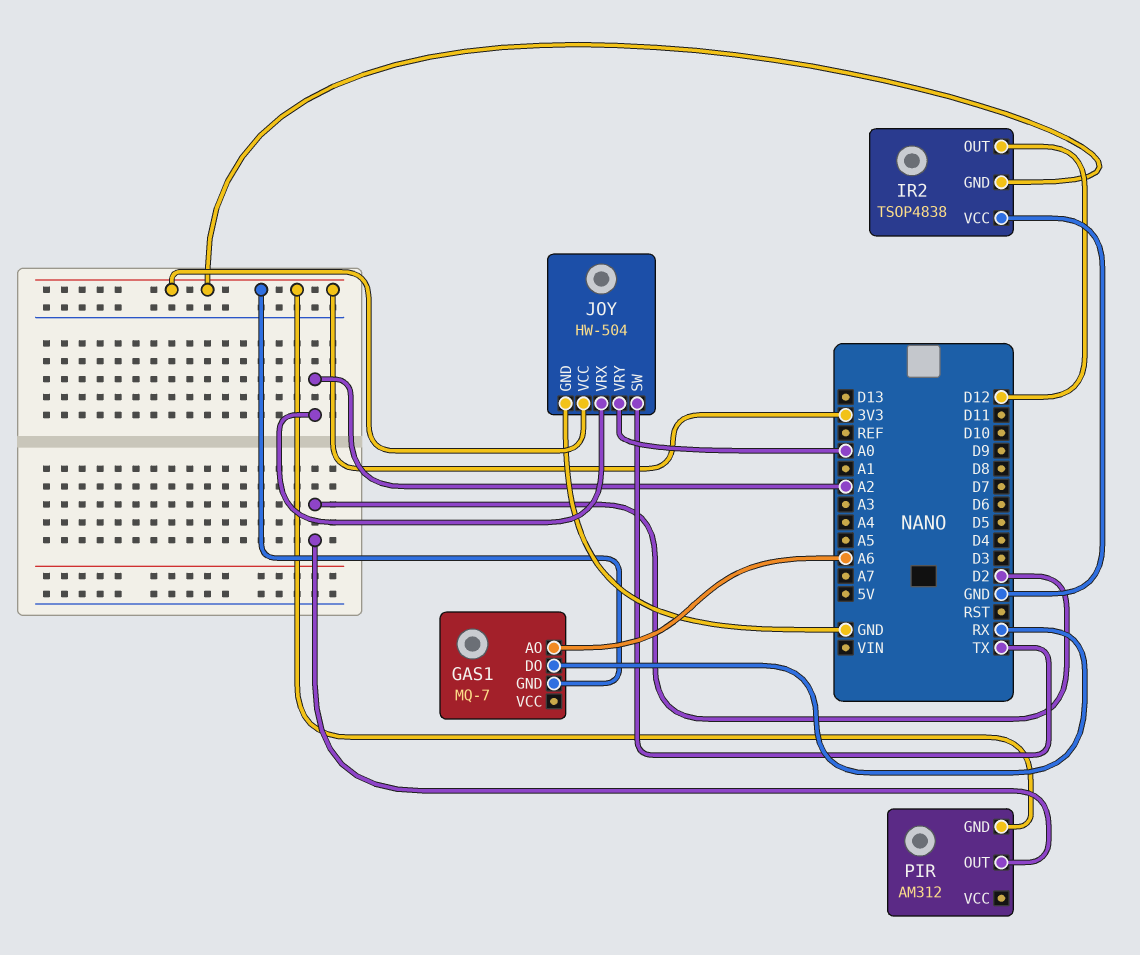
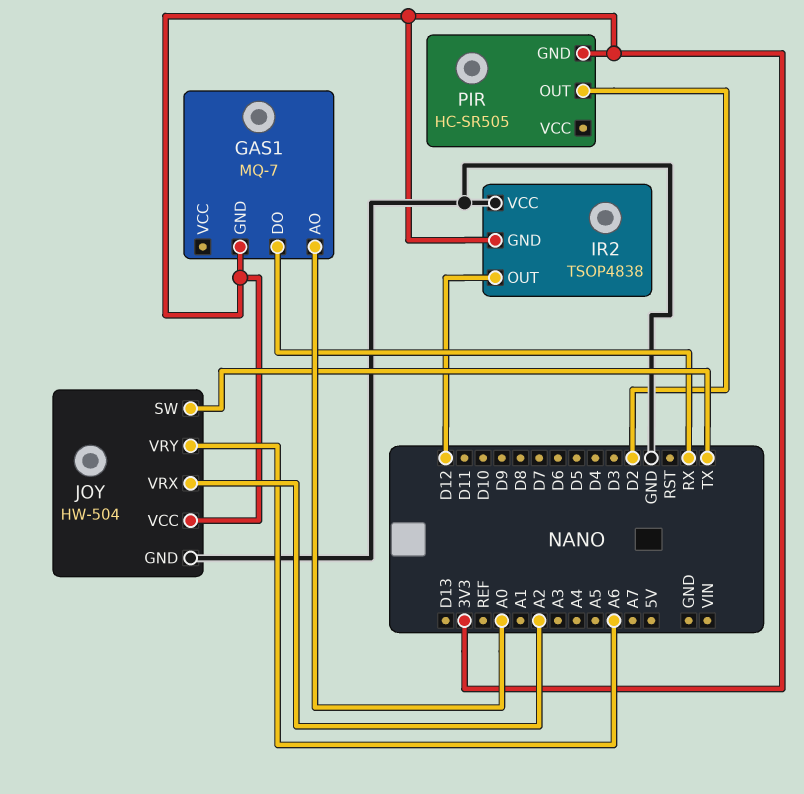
GAS1 pin AO: A6 -> A0
JOY pin VRY: A0 -> A6
PIR: AM312 -> HC-SR505

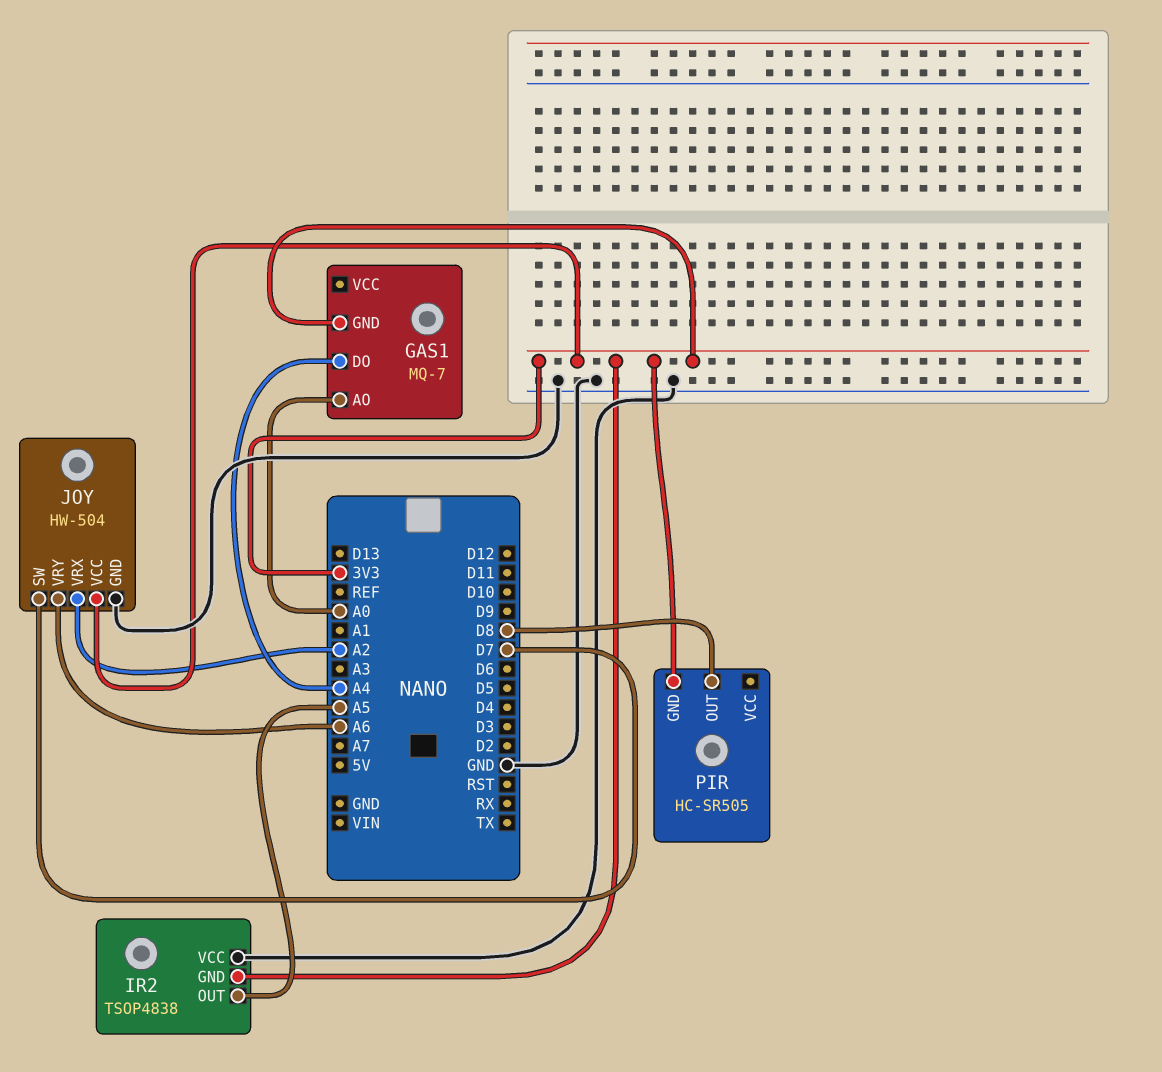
GAS1 pin DO: RX -> A4
IR2 pin OUT: D12 -> A5
JOY pin SW: TX -> D7
PIR pin OUT: D2 -> D8

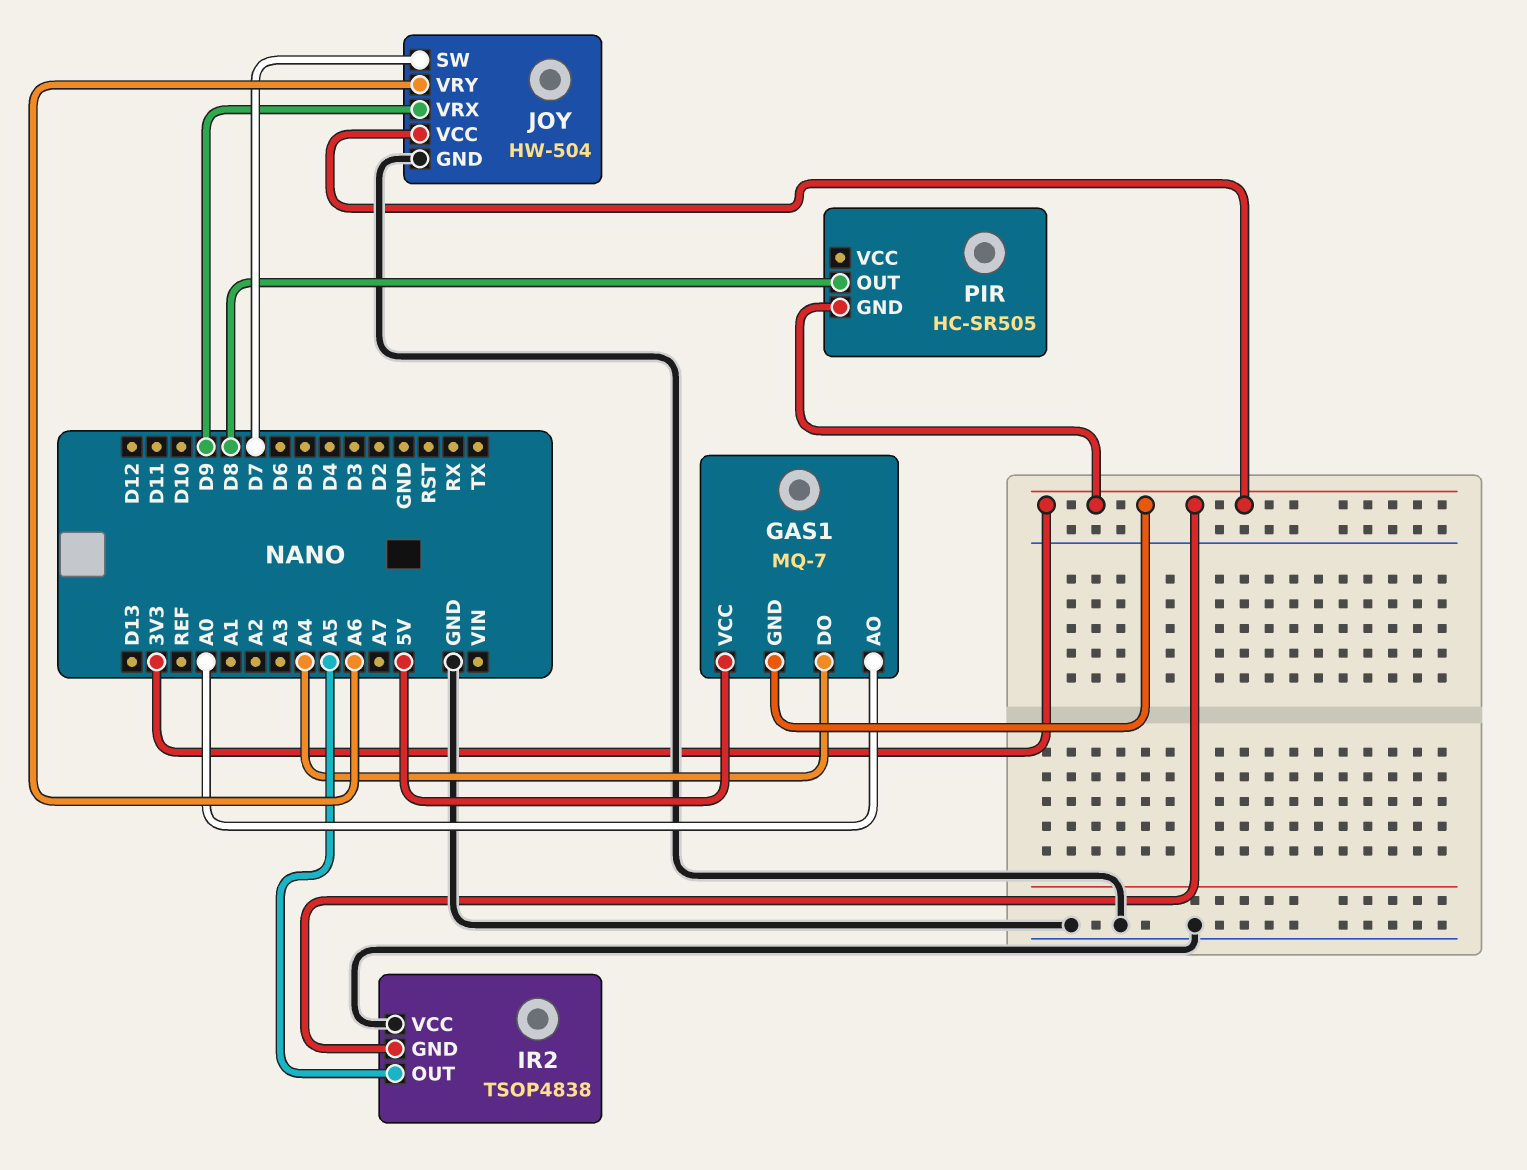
GAS1 pin VCC: none -> 5V
JOY pin VRX: A2 -> D9

